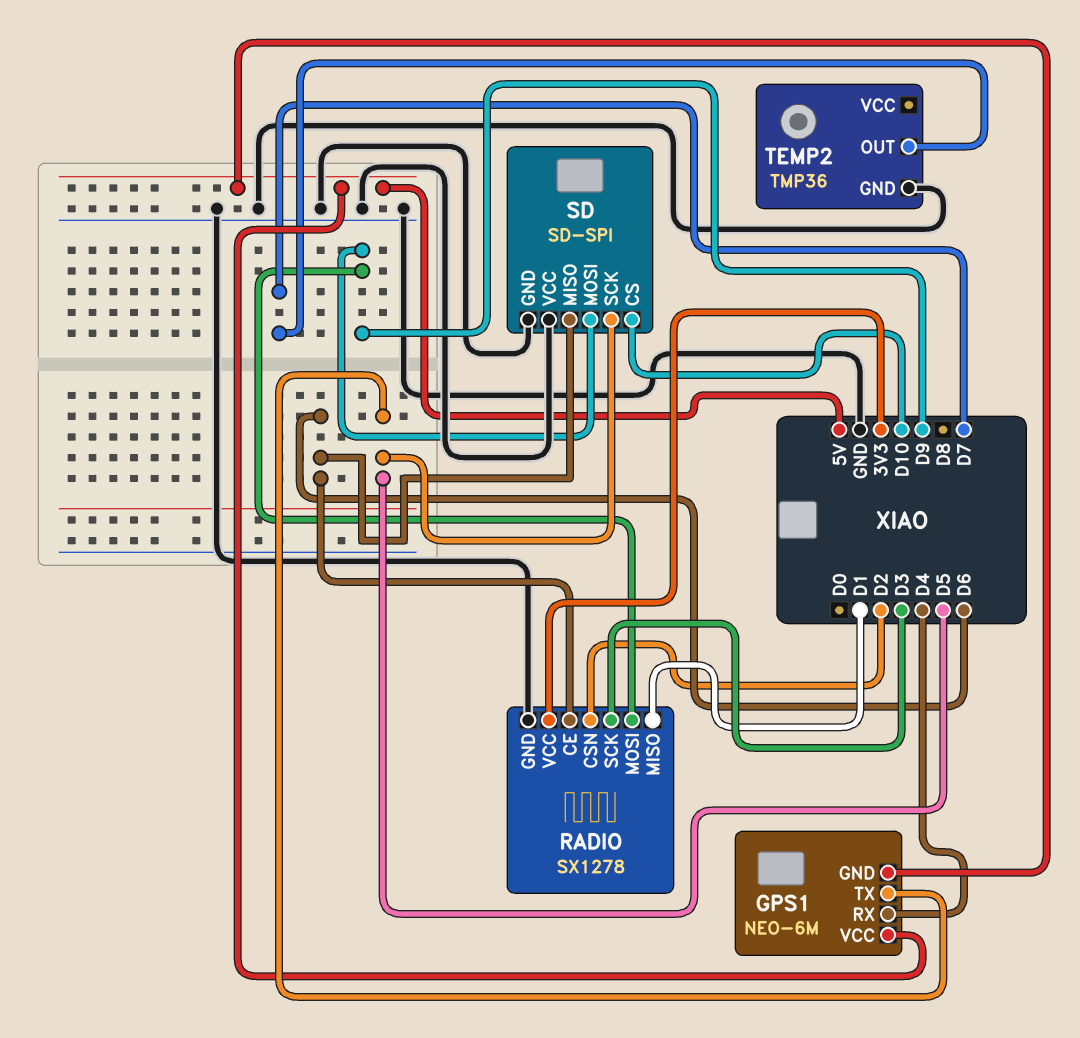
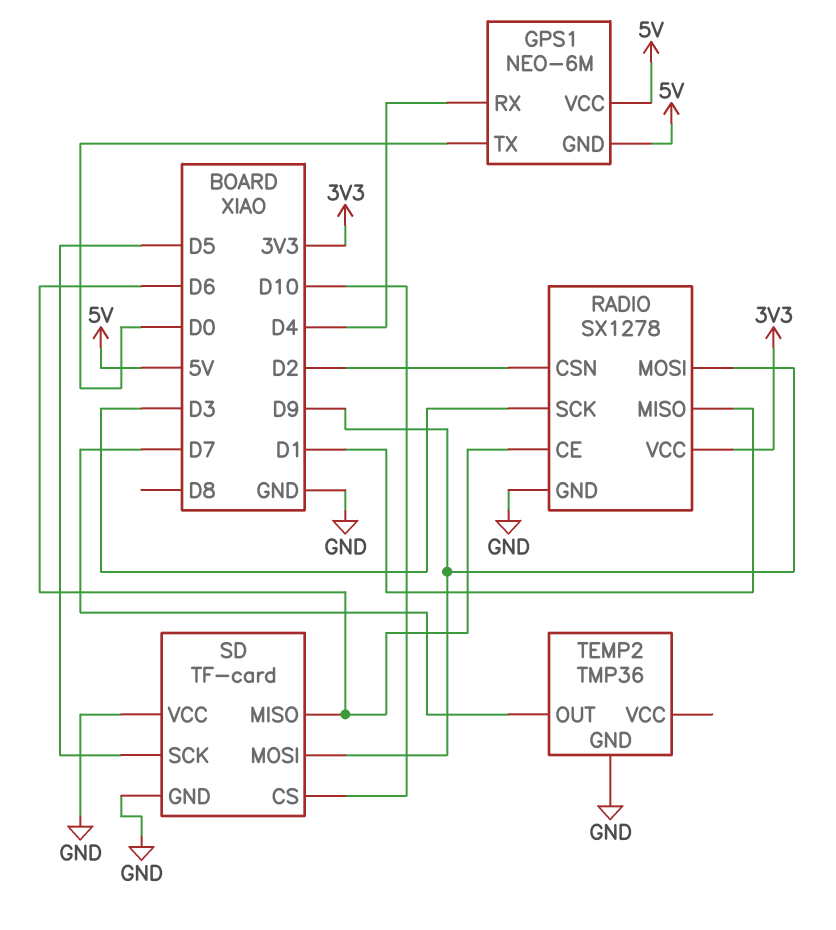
GPS1 pin TX: D5 -> D0
SD: SD-SPI -> TF-card

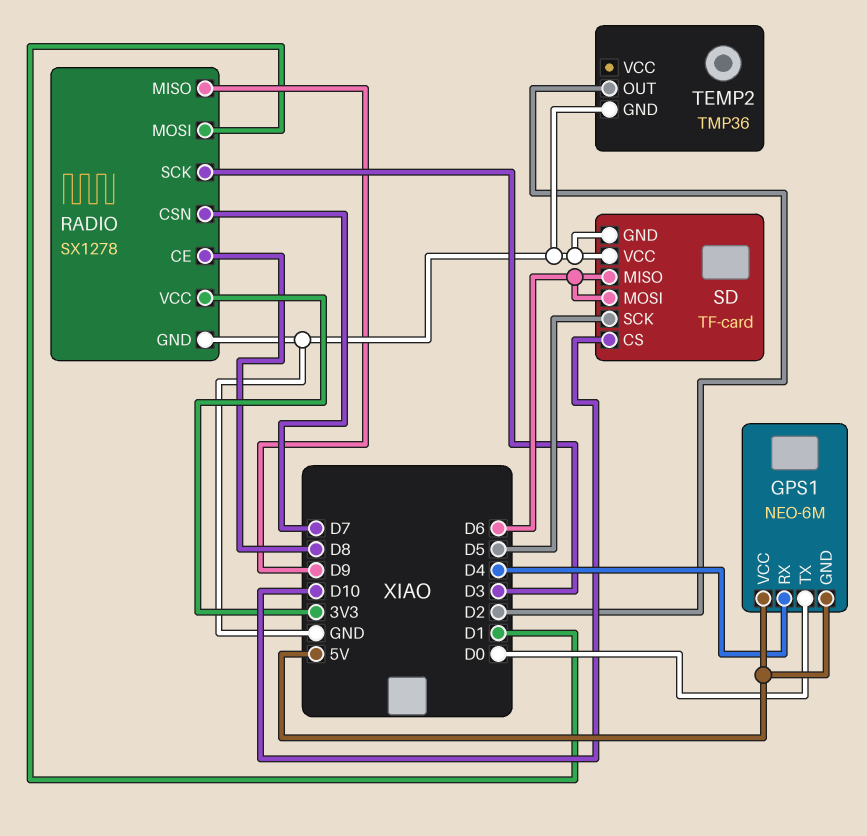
RADIO pin CE: D6 -> D8
RADIO pin CSN: D2 -> D7
RADIO pin MISO: D1 -> D9
RADIO pin MOSI: D9 -> D1
SD pin MOSI: D9 -> D6
TEMP2 pin OUT: D7 -> D2

